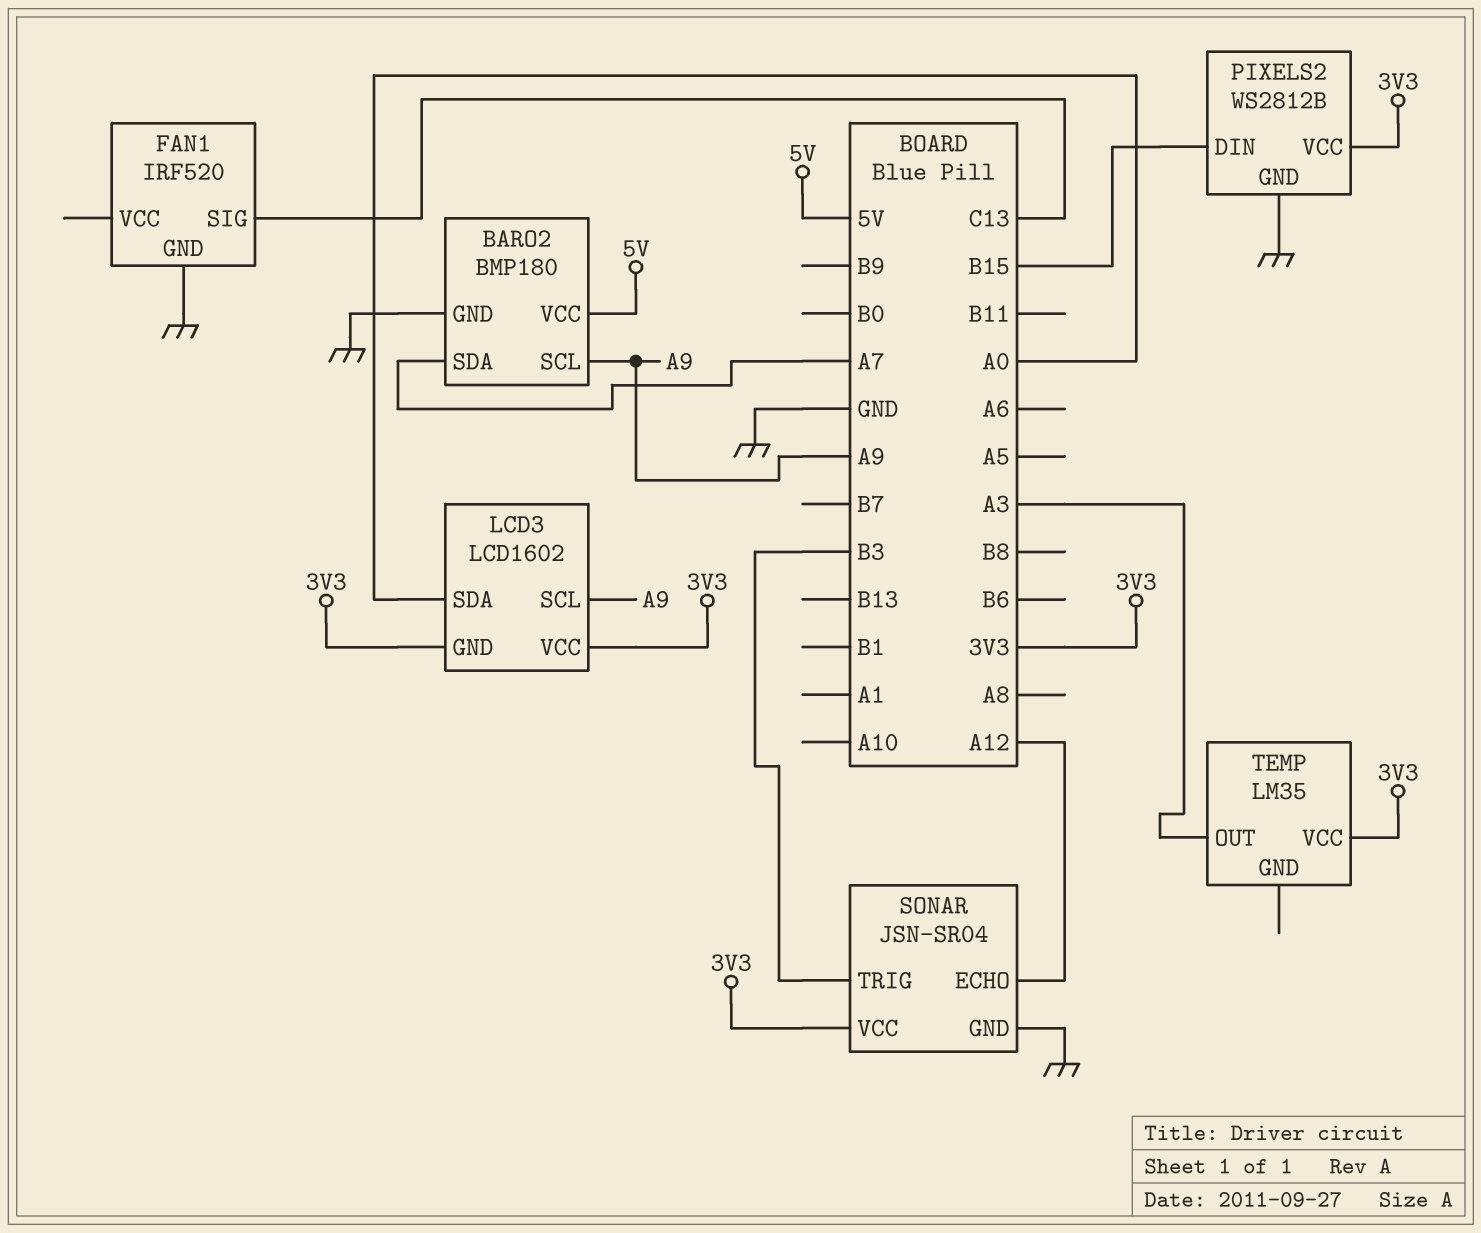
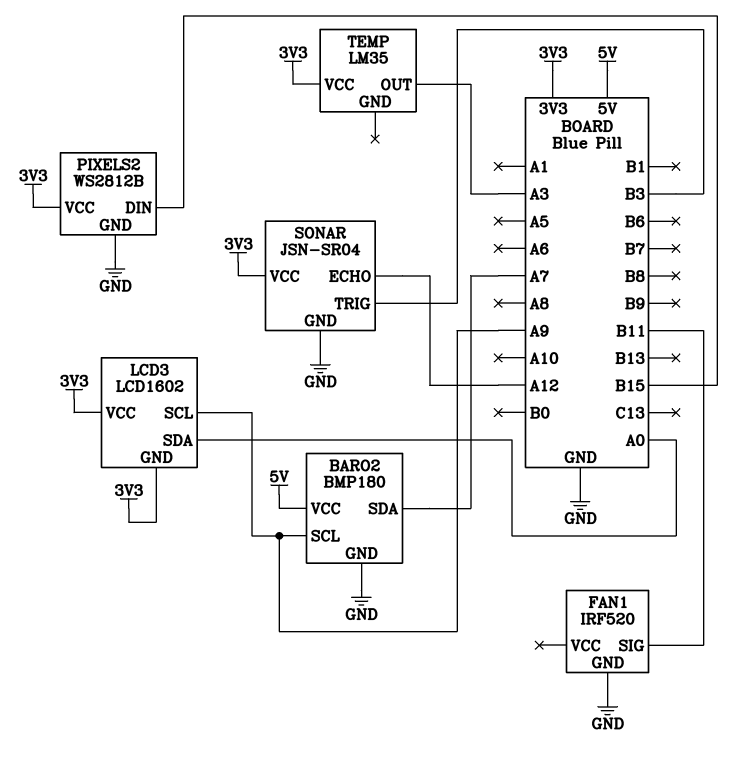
FAN1 pin SIG: C13 -> B11

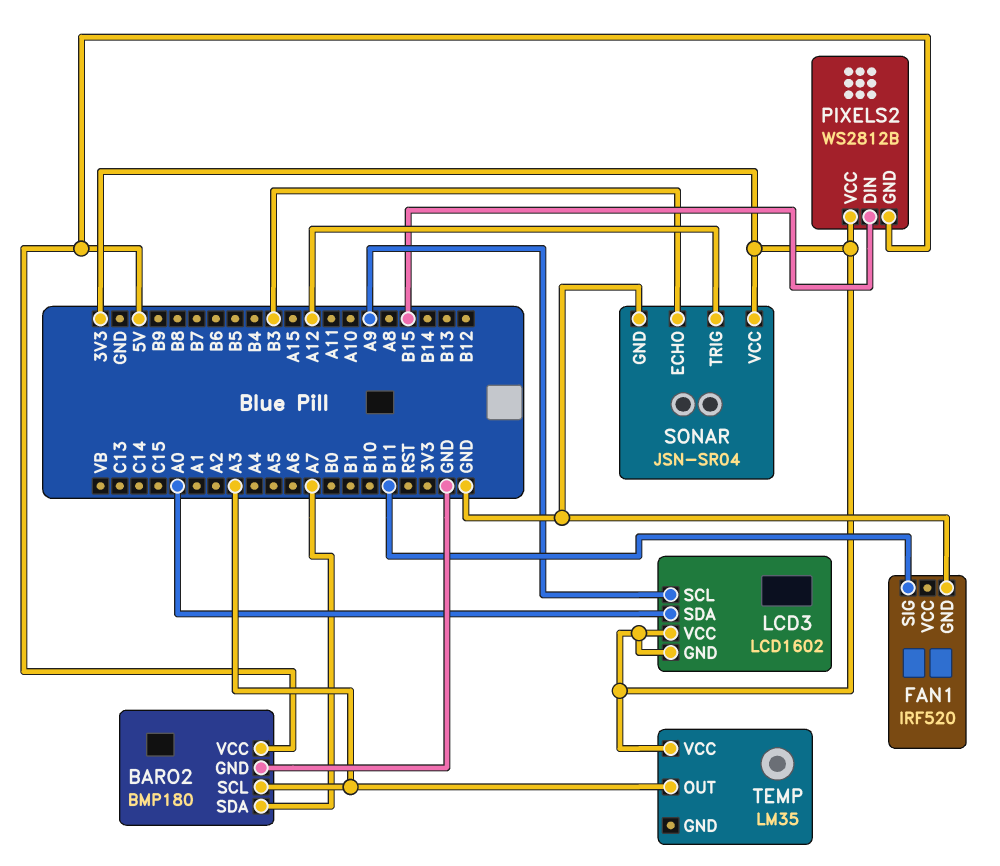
BARO2 pin SCL: A9 -> A3
PIXELS2 pin GND: GND -> 5V
SONAR pin ECHO: A12 -> B3
SONAR pin TRIG: B3 -> A12

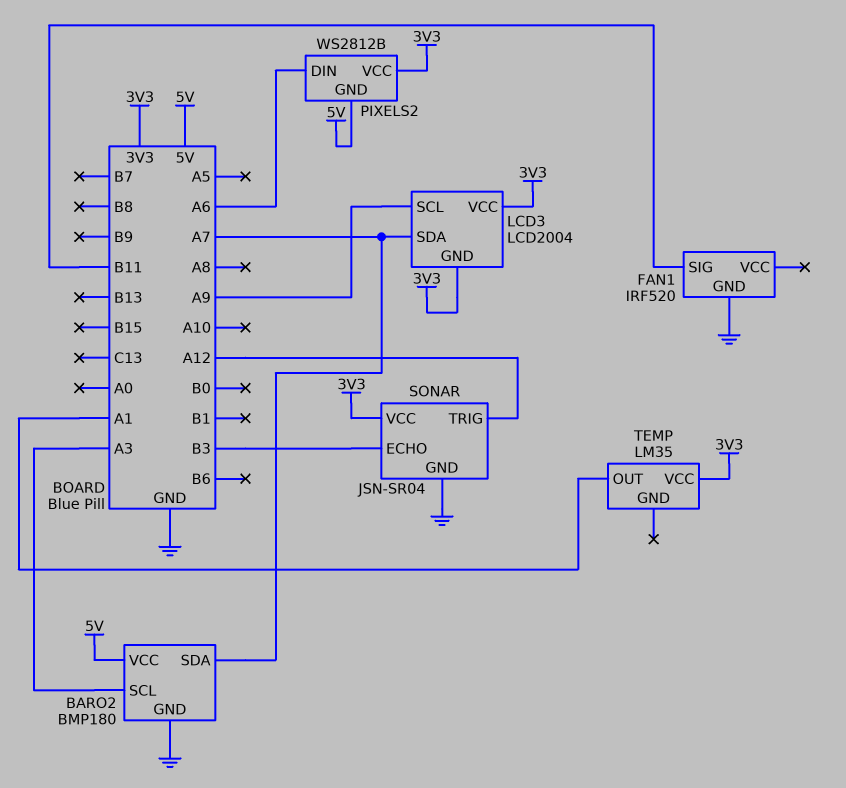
LCD3: LCD1602 -> LCD2004
LCD3 pin SDA: A0 -> A7
PIXELS2 pin DIN: B15 -> A6
TEMP pin OUT: A3 -> A1

